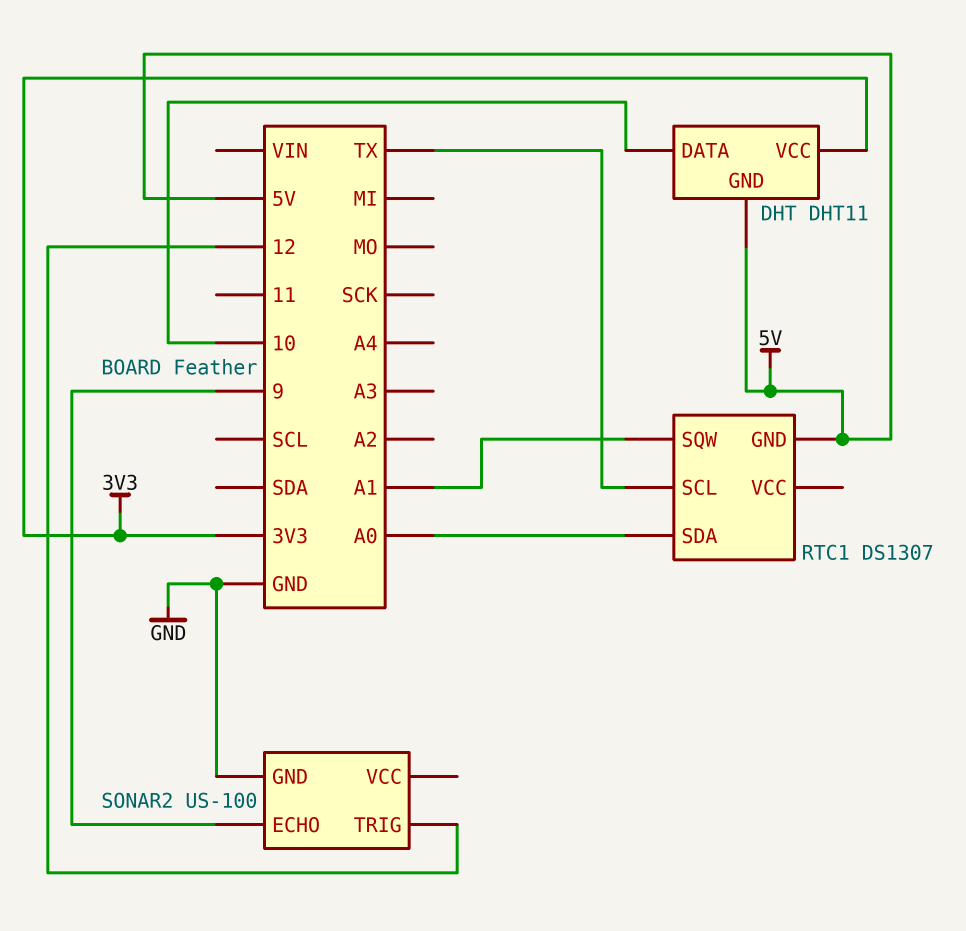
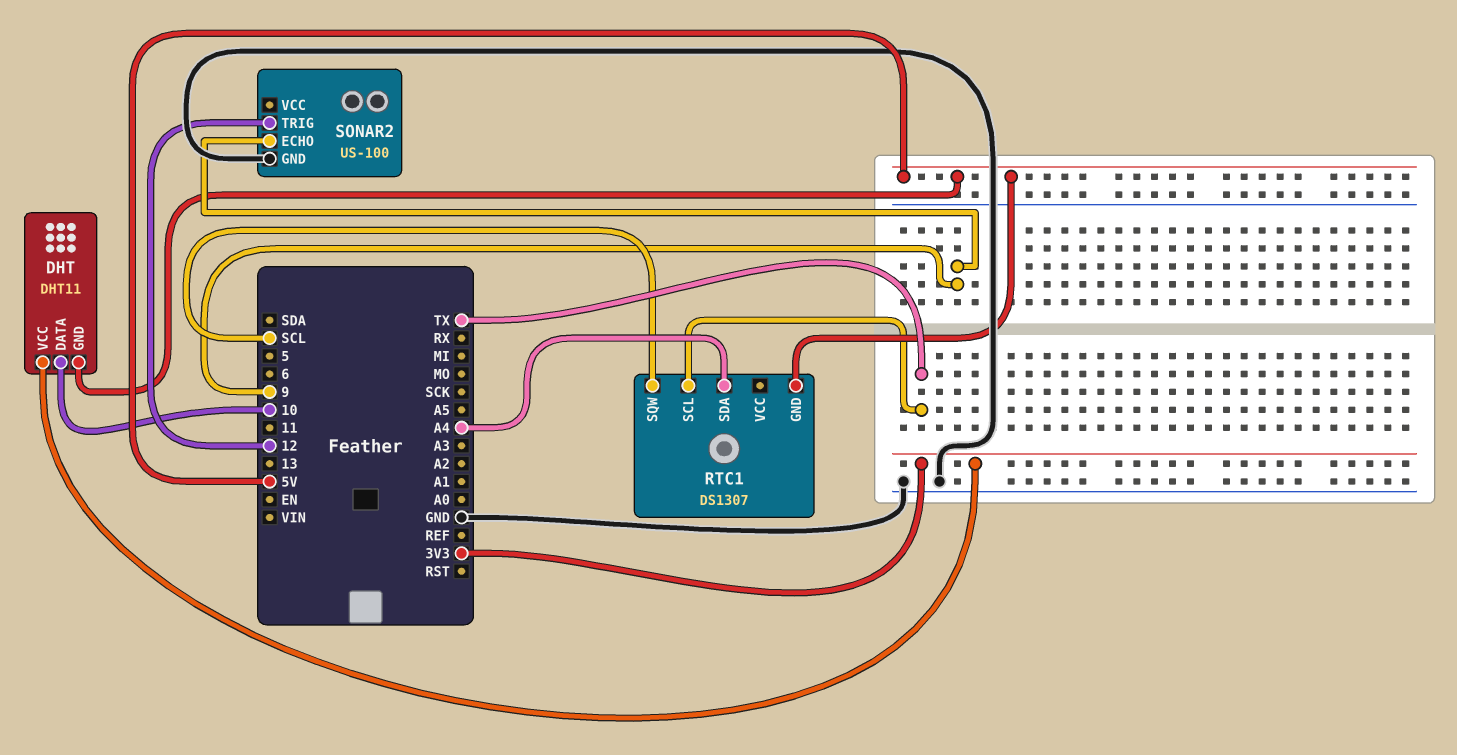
RTC1 pin SDA: A0 -> A4
RTC1 pin SQW: A1 -> SCL

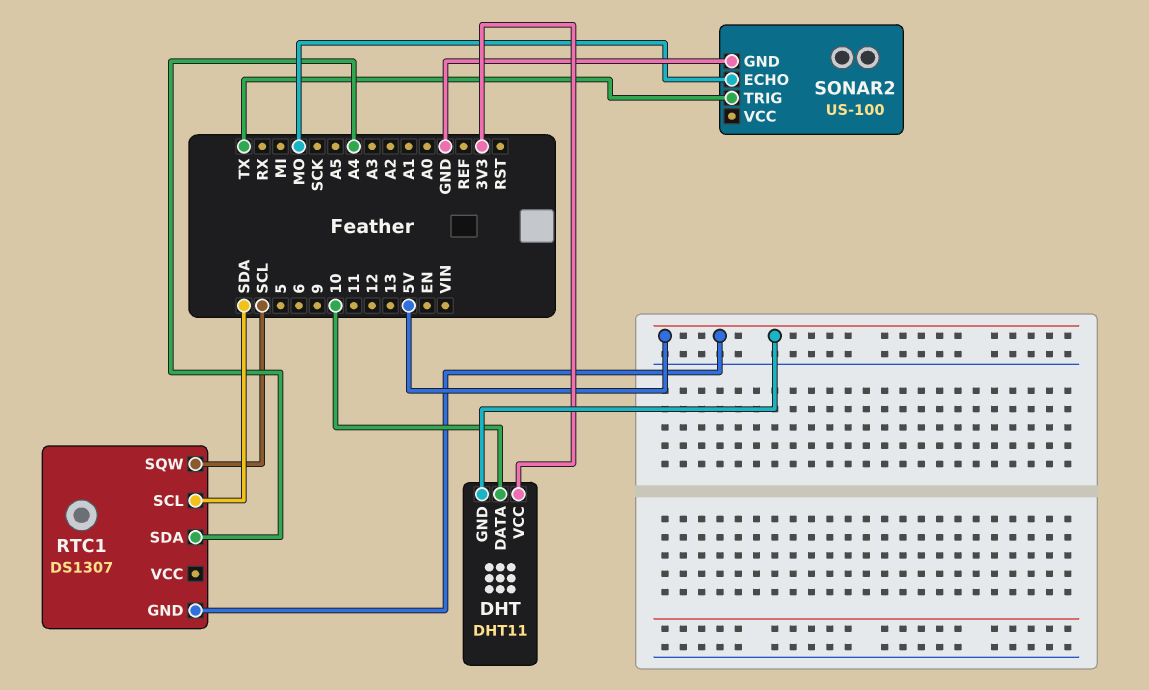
RTC1 pin SCL: TX -> SDA
SONAR2 pin ECHO: 9 -> MO
SONAR2 pin TRIG: 12 -> TX

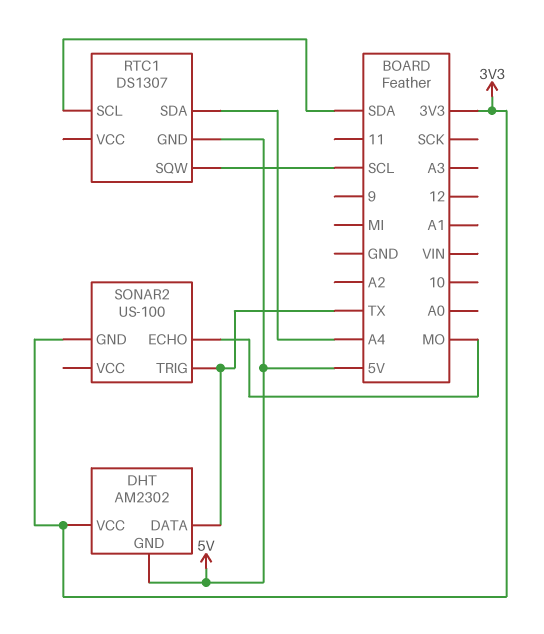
DHT: DHT11 -> AM2302
DHT pin DATA: 10 -> TX
SONAR2 pin GND: GND -> 3V3

